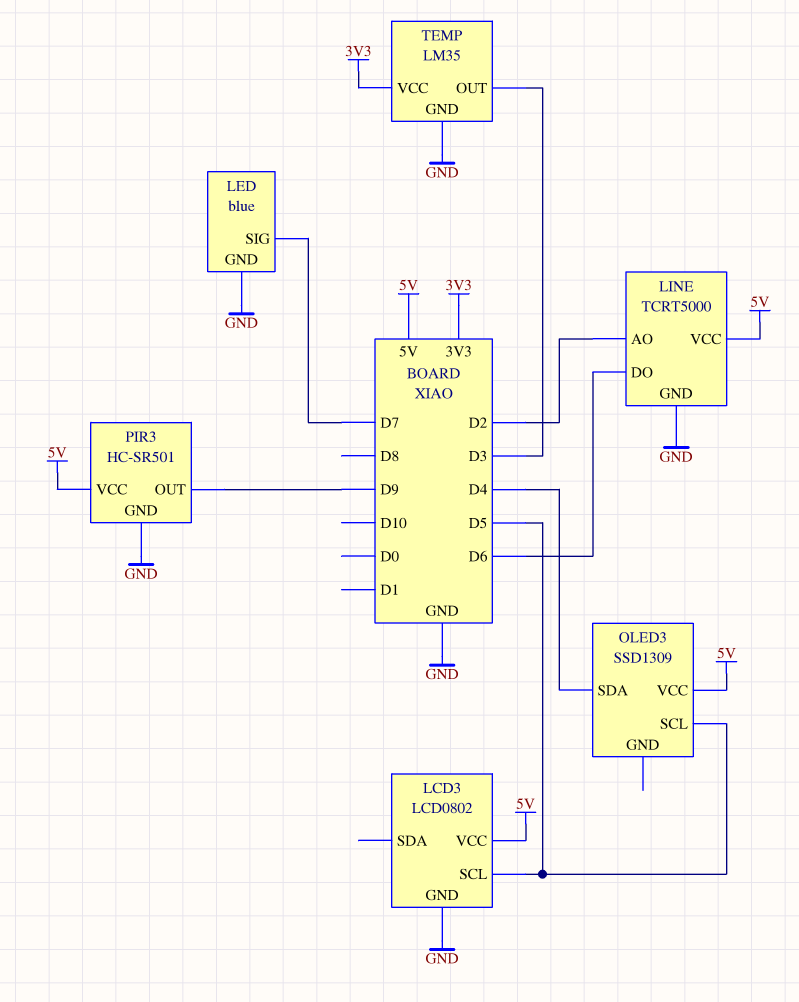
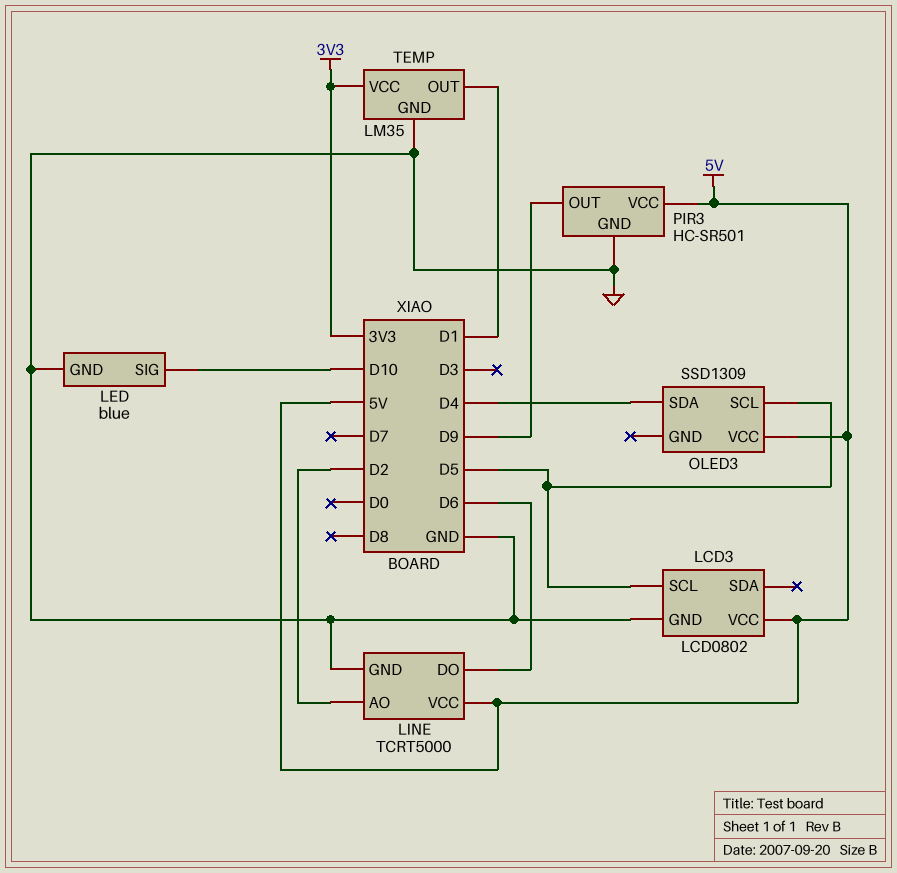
LED pin SIG: D7 -> D10
TEMP pin OUT: D3 -> D1

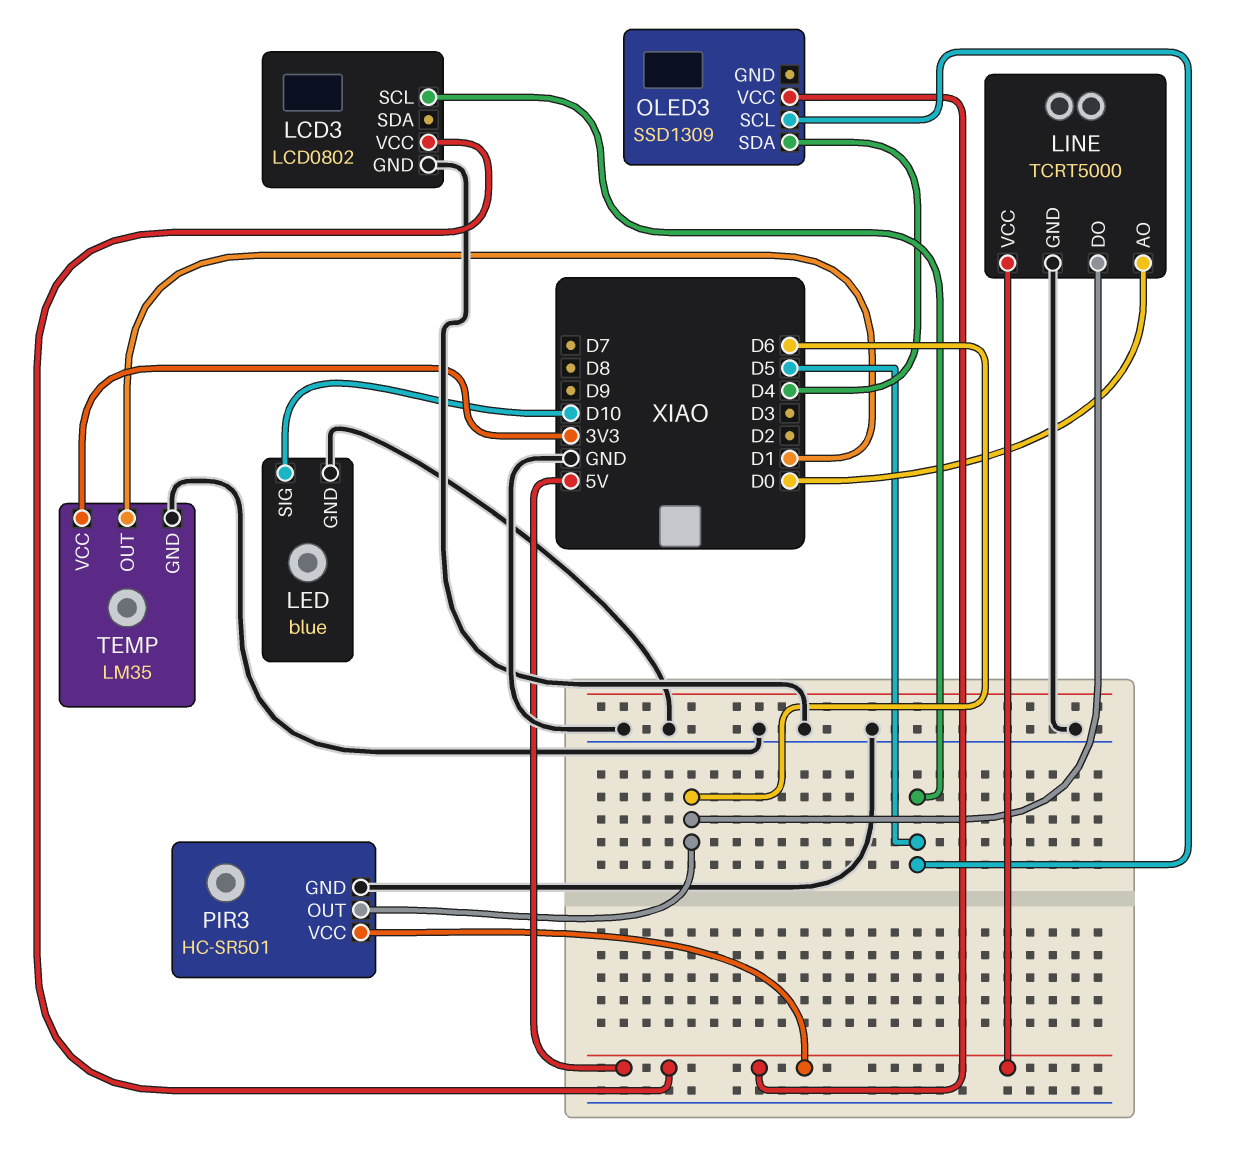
LINE pin AO: D2 -> D0
PIR3 pin OUT: D9 -> D6

